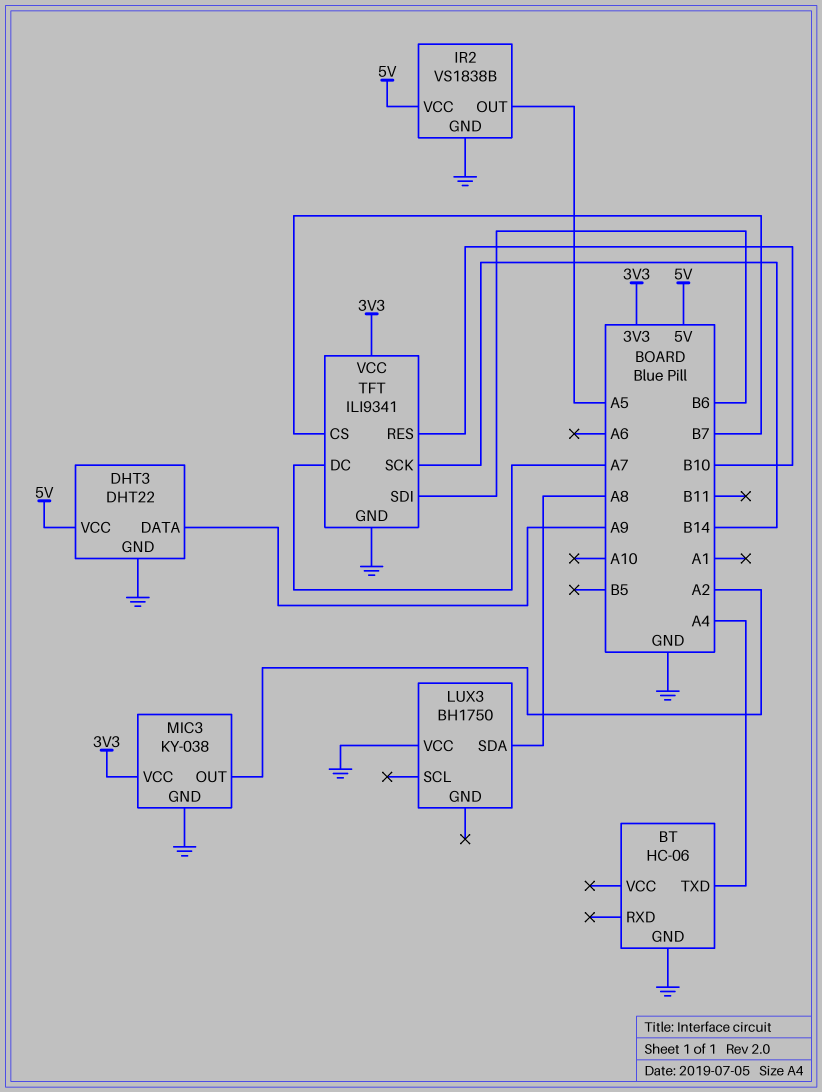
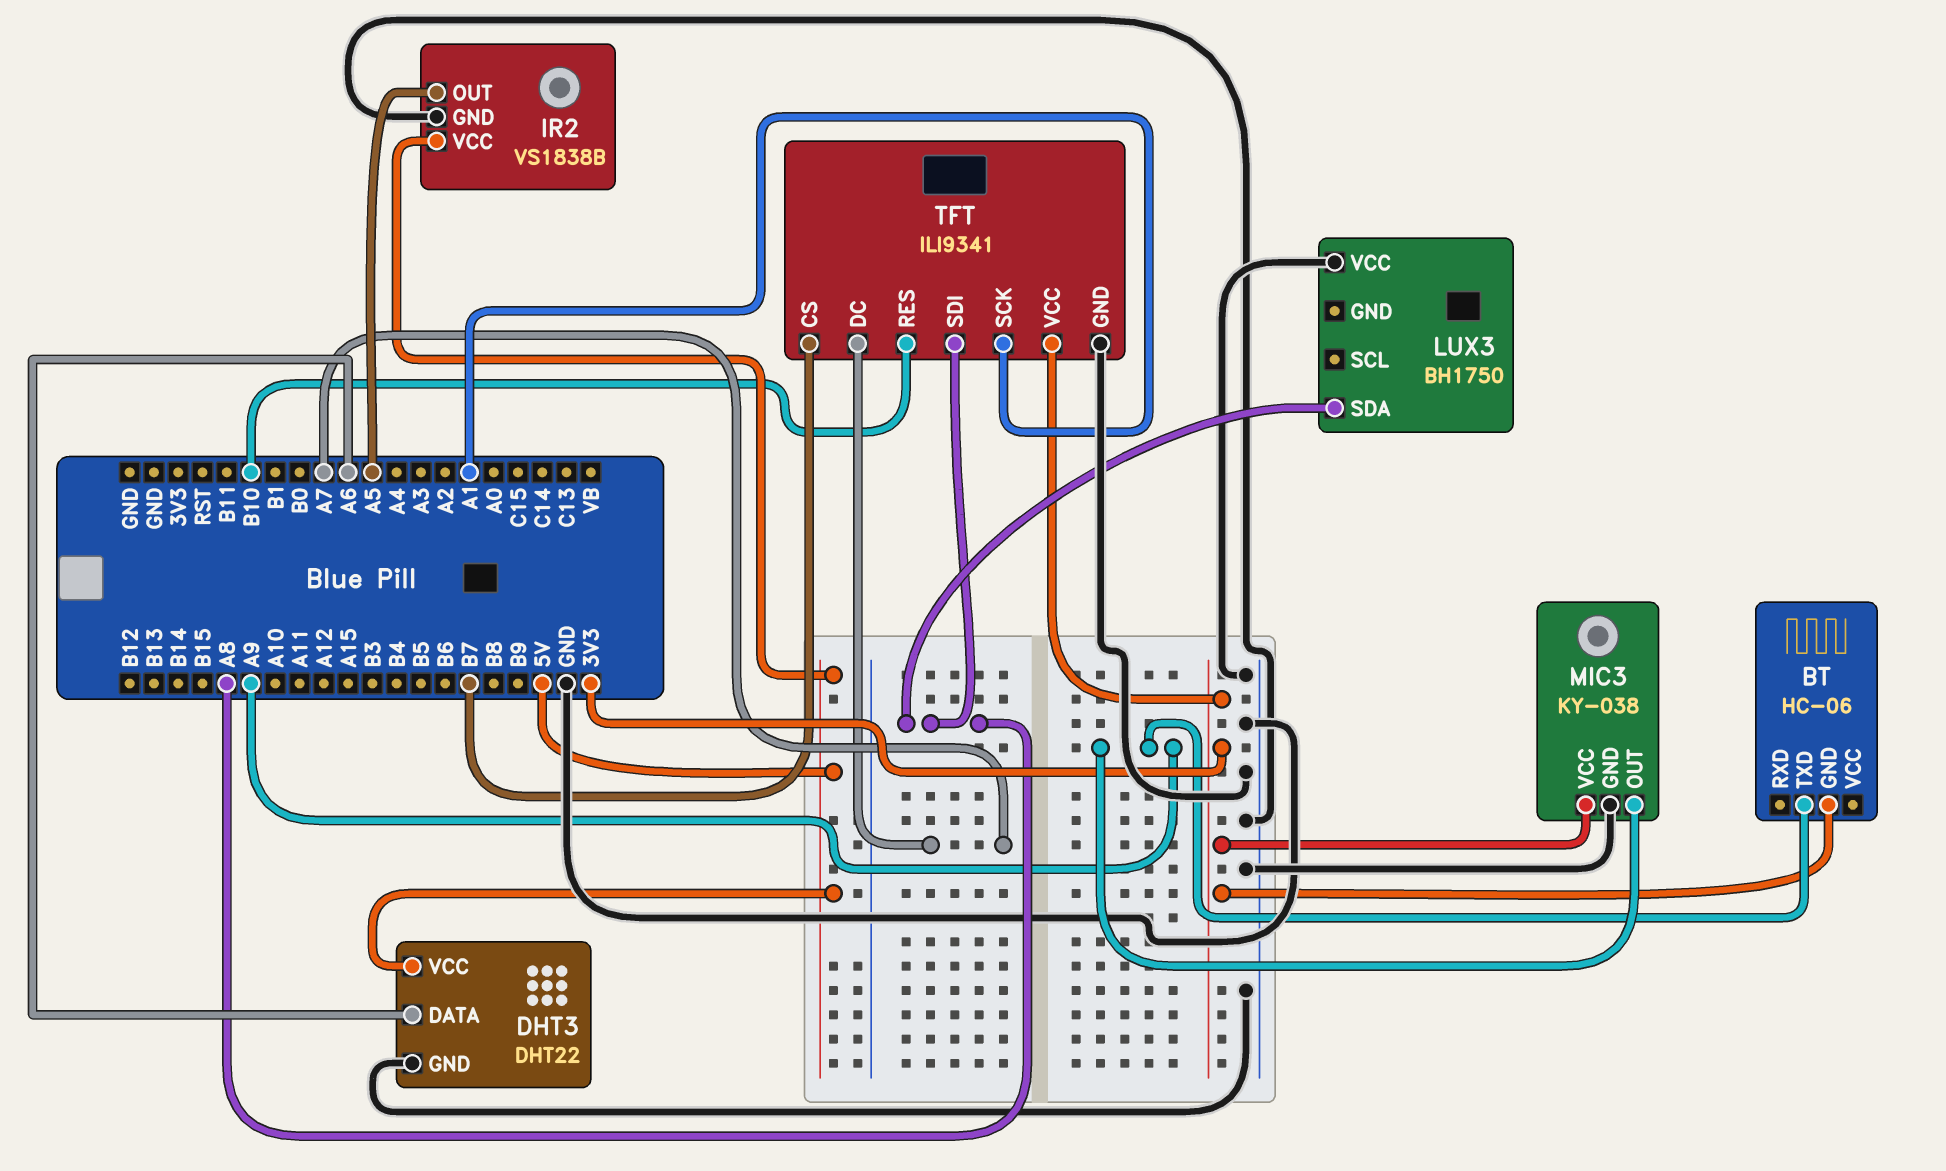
BT pin GND: GND -> 3V3
BT pin TXD: A4 -> A9
DHT3 pin DATA: A9 -> A6
MIC3 pin OUT: A2 -> A9
TFT pin SCK: B14 -> A1
TFT pin SDI: B6 -> A8

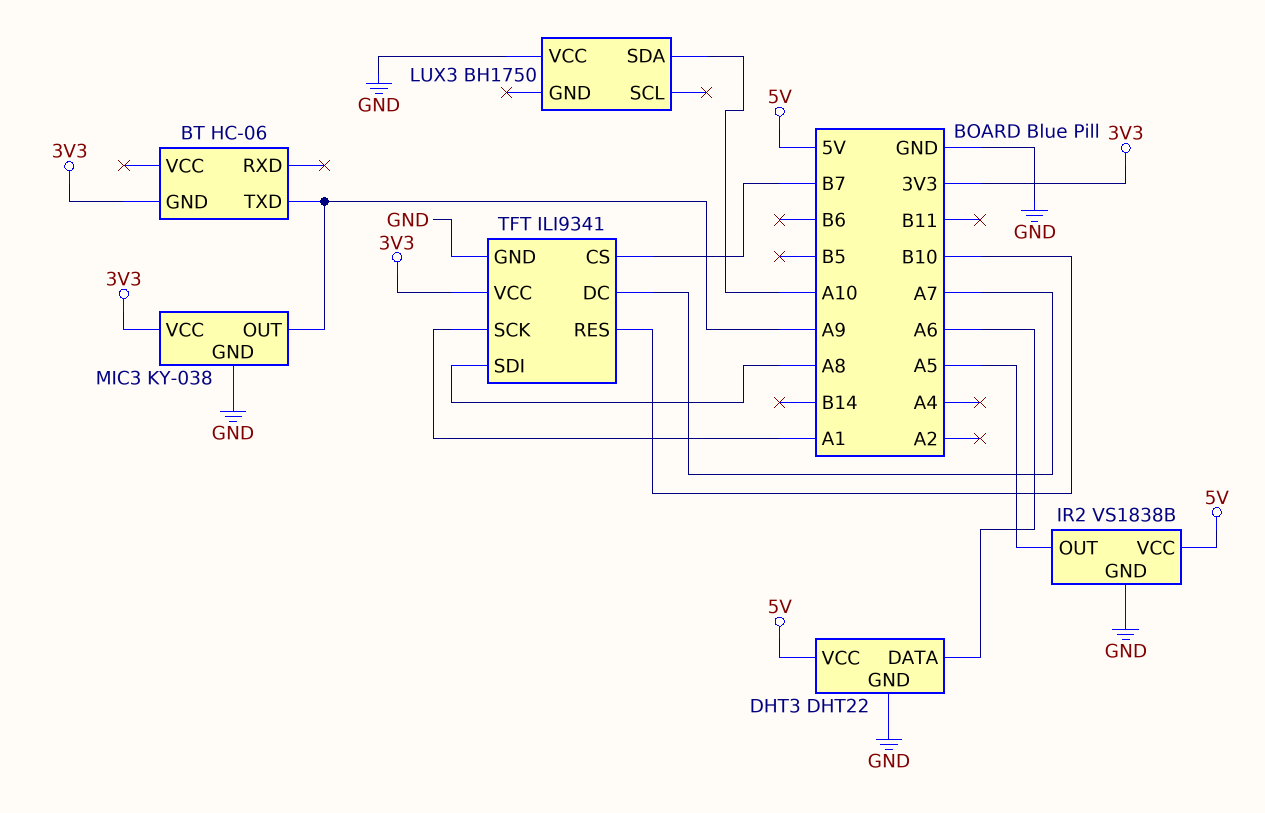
LUX3 pin SDA: A8 -> A10

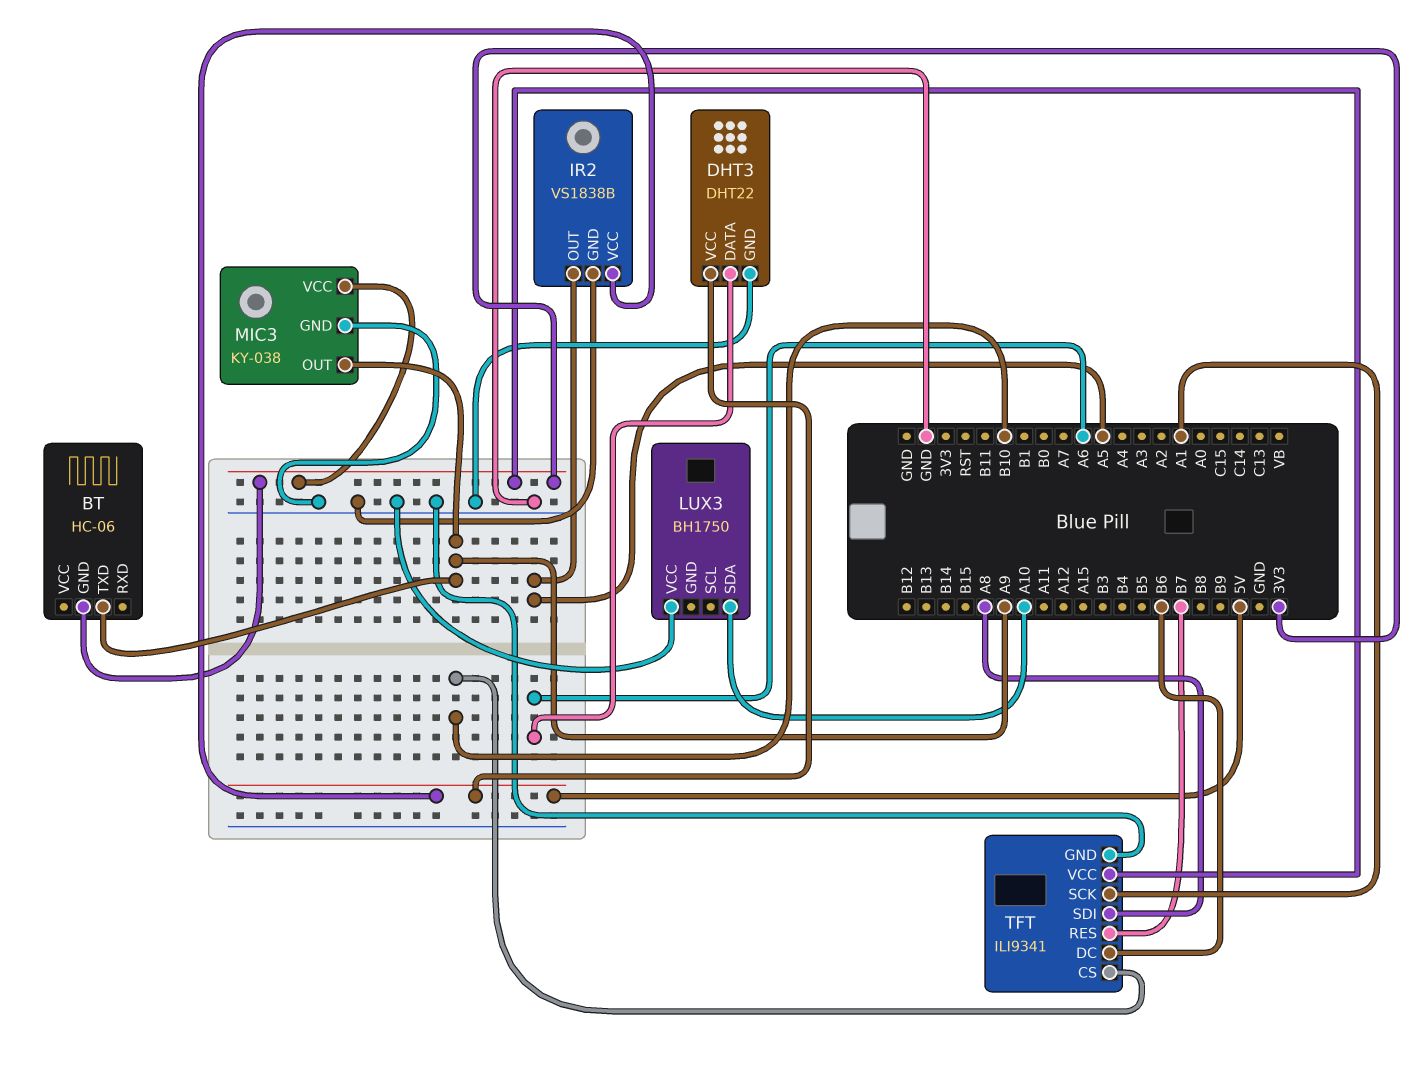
TFT pin CS: B7 -> B10
TFT pin DC: A7 -> B6
TFT pin RES: B10 -> B7

